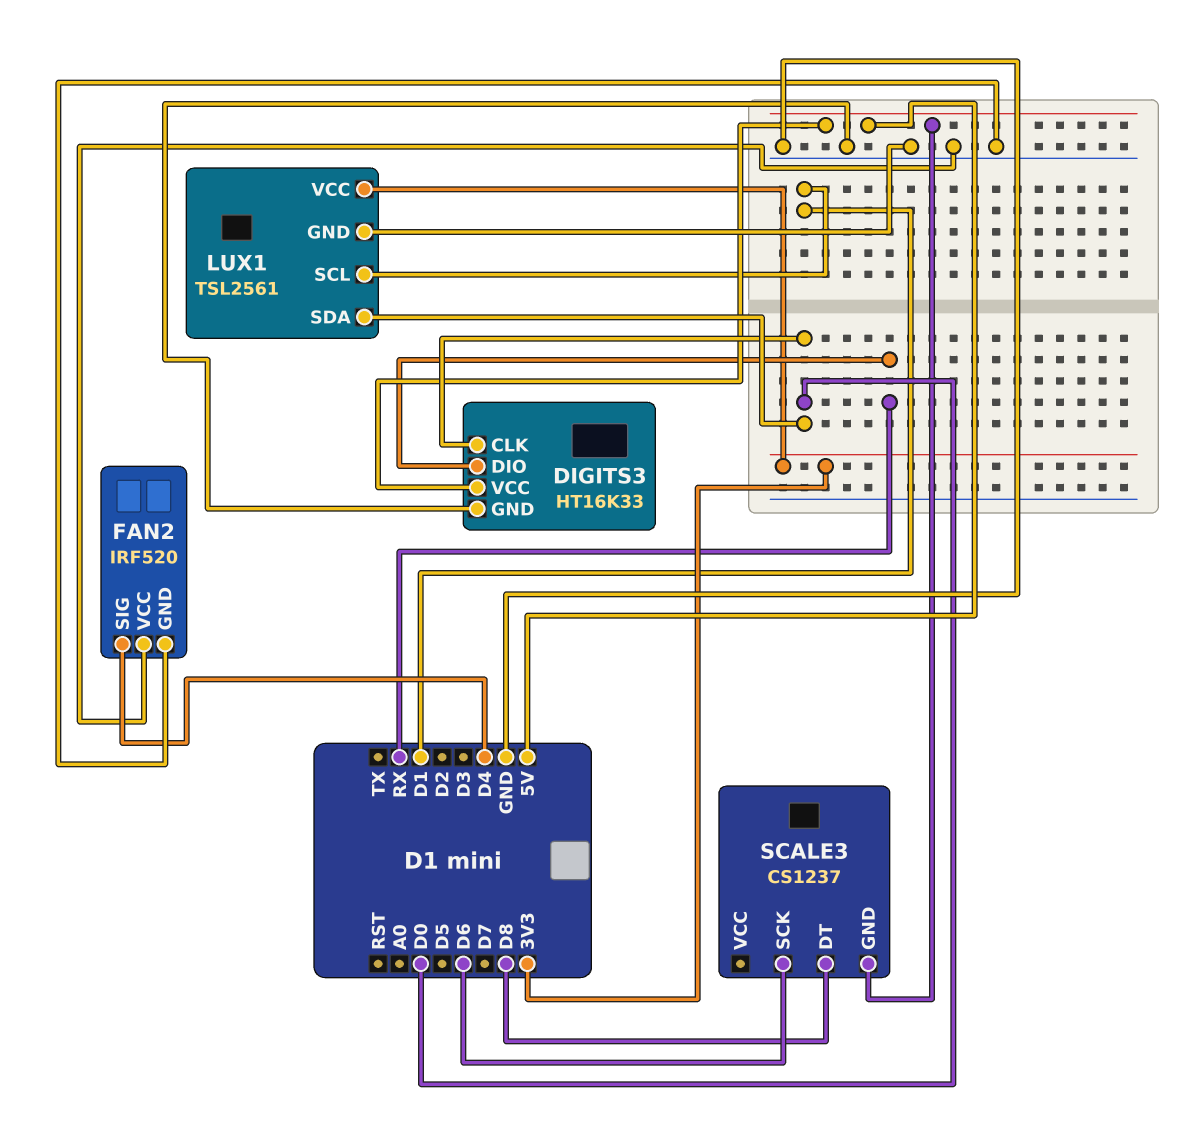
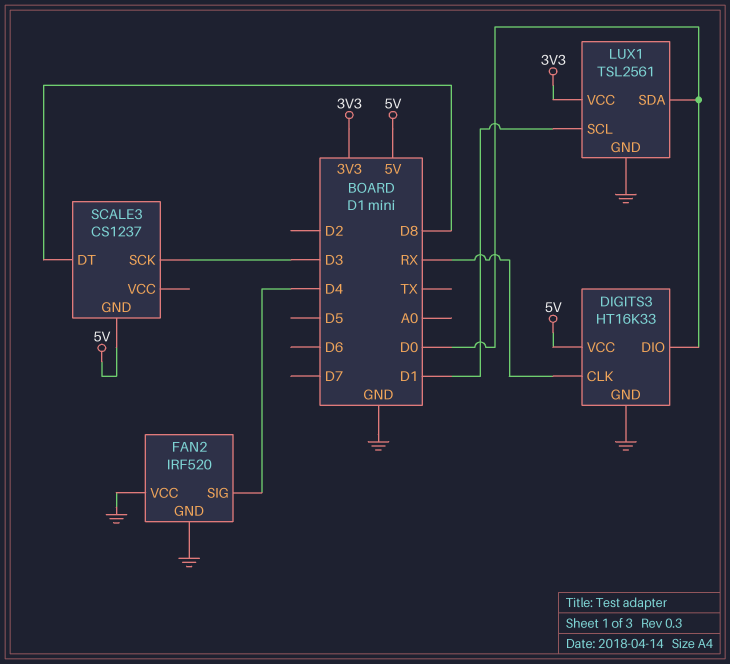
DIGITS3 pin CLK: D0 -> RX
DIGITS3 pin DIO: RX -> D0
SCALE3 pin SCK: D6 -> D3

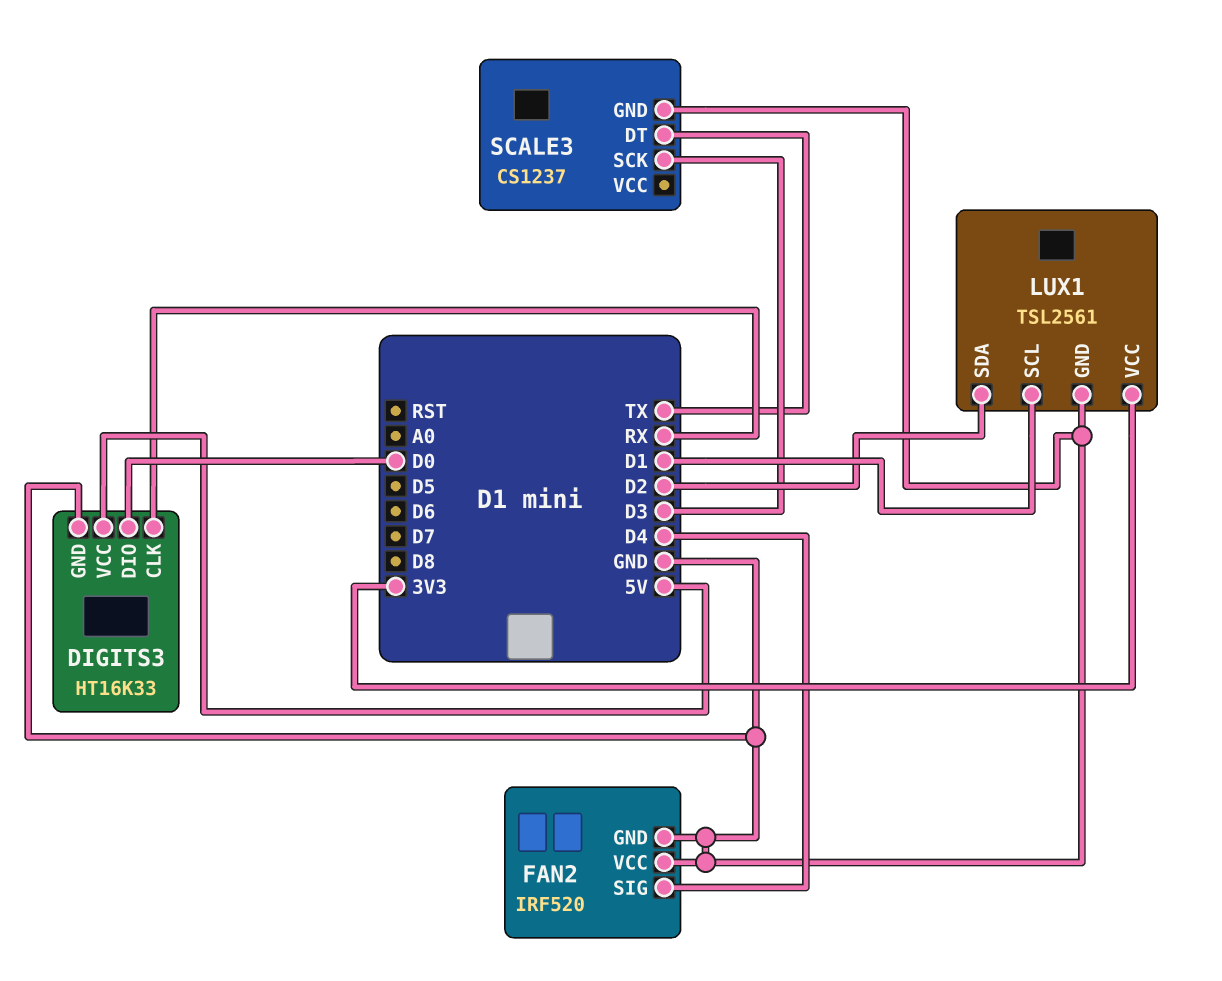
LUX1 pin SDA: D0 -> D2
SCALE3 pin DT: D8 -> TX
SCALE3 pin GND: 5V -> GND

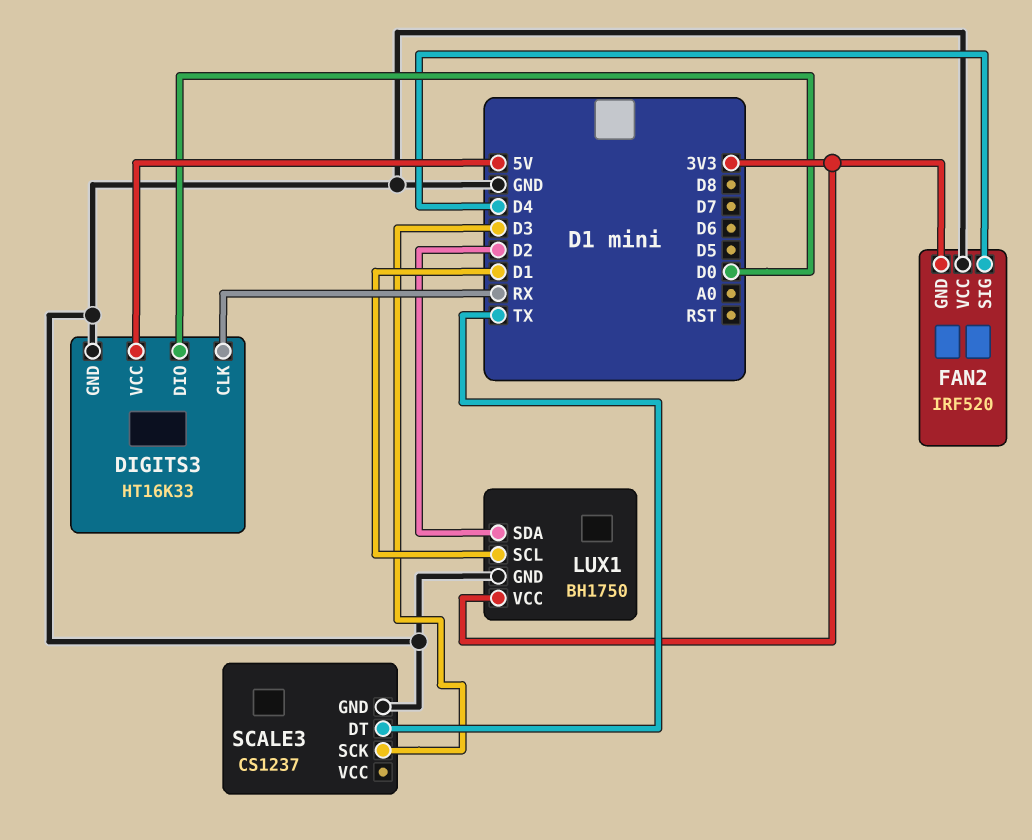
FAN2 pin GND: GND -> 3V3
LUX1: TSL2561 -> BH1750

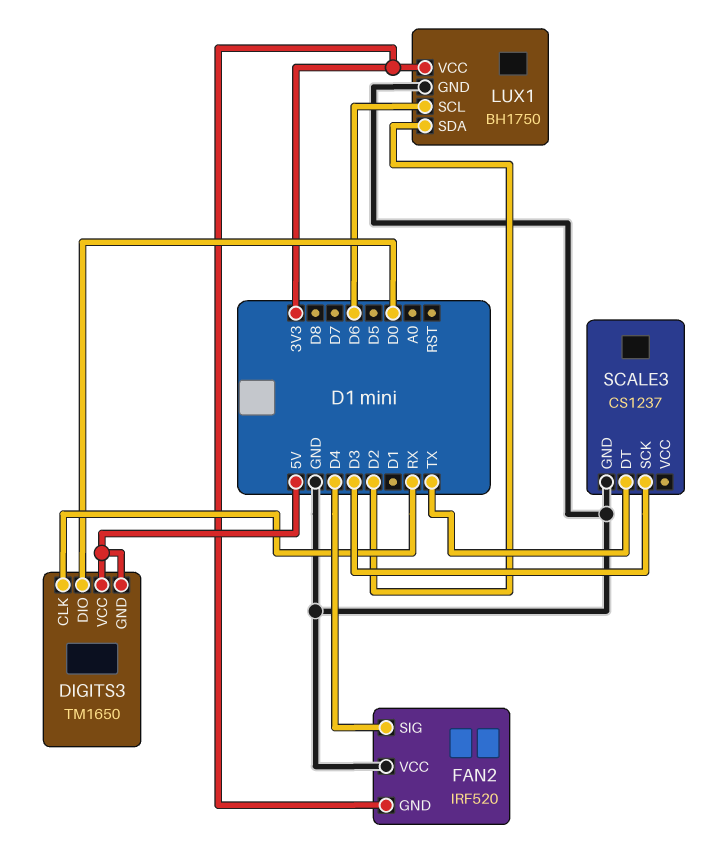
DIGITS3: HT16K33 -> TM1650
DIGITS3 pin GND: GND -> 5V
LUX1 pin SCL: D1 -> D6

